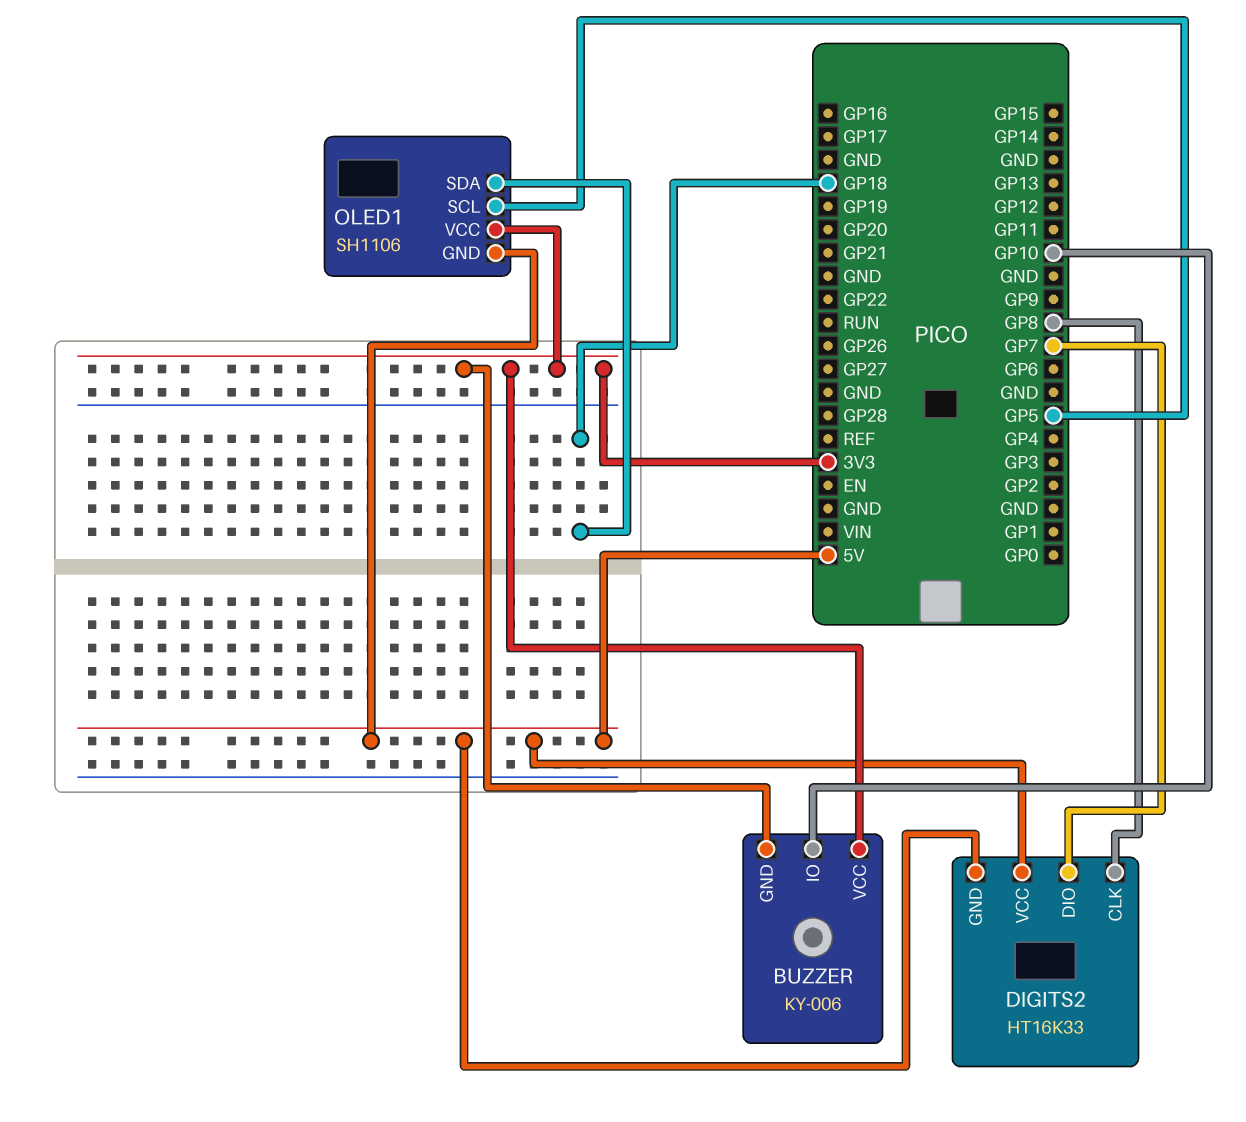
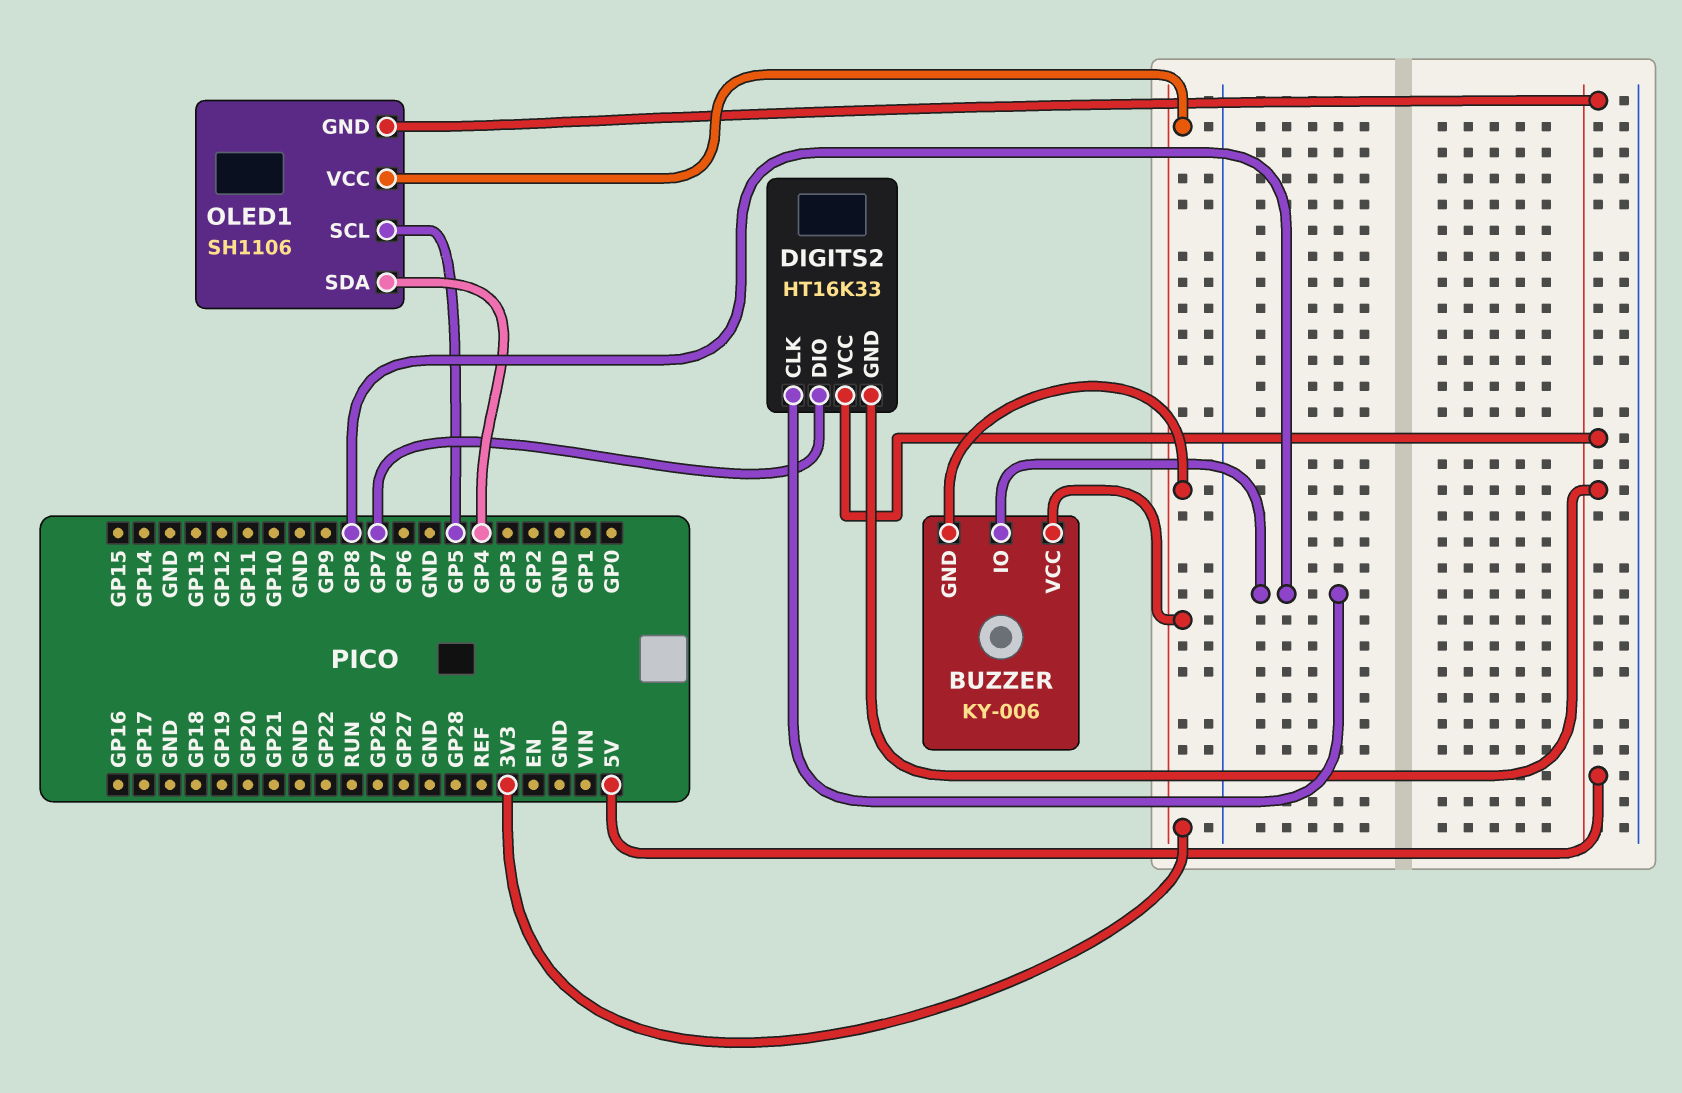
BUZZER pin IO: GP10 -> GP8
OLED1 pin SDA: GP18 -> GP4

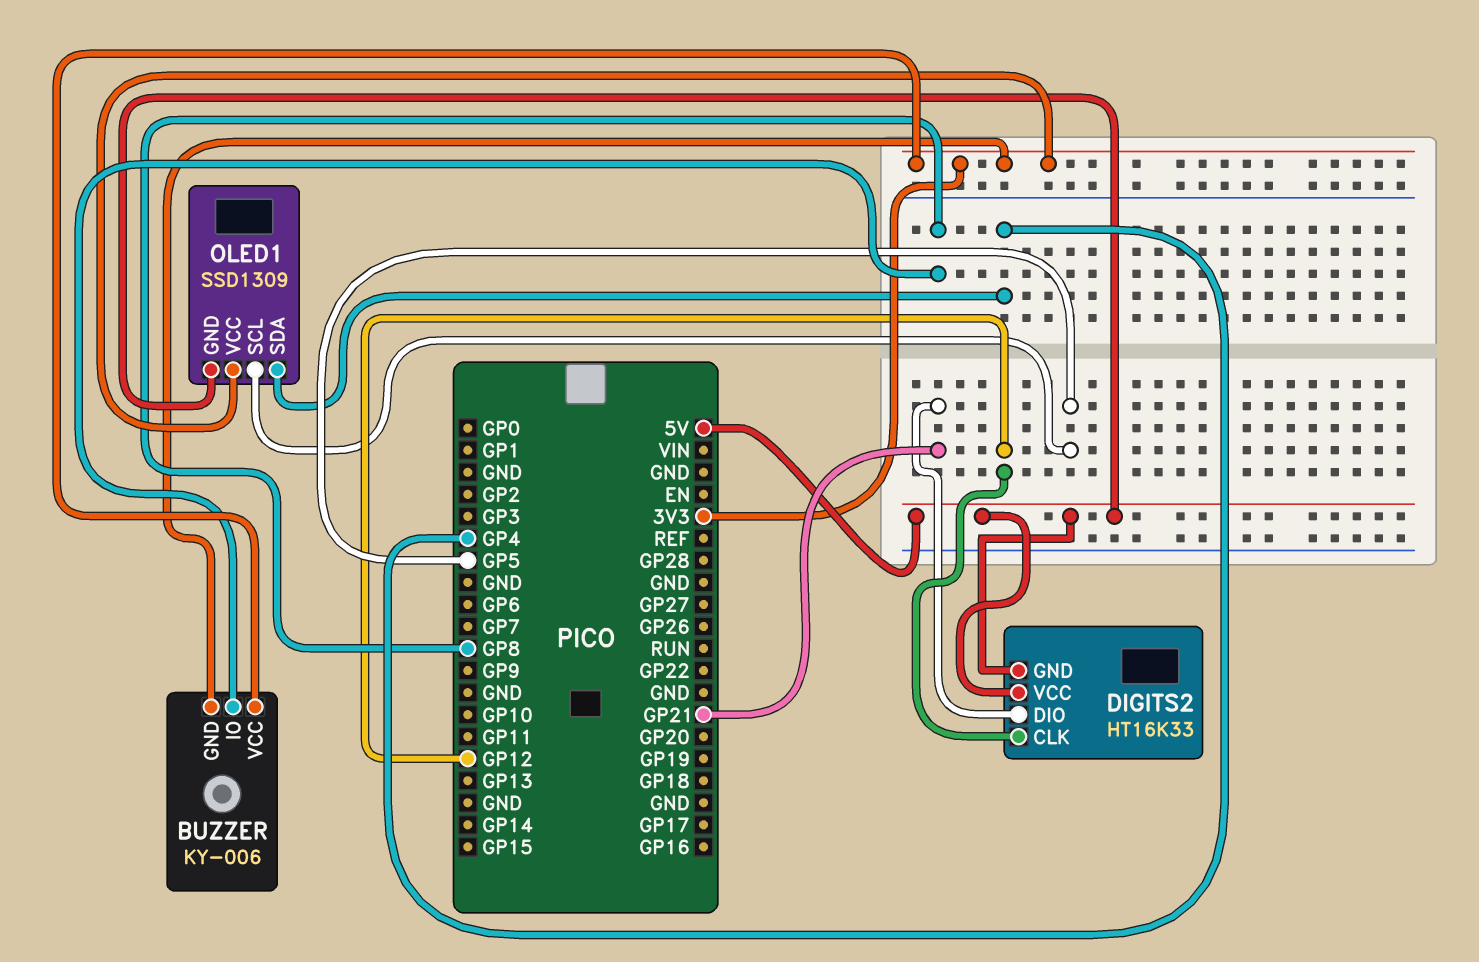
DIGITS2 pin CLK: GP8 -> GP12
DIGITS2 pin DIO: GP7 -> GP21
OLED1: SH1106 -> SSD1309

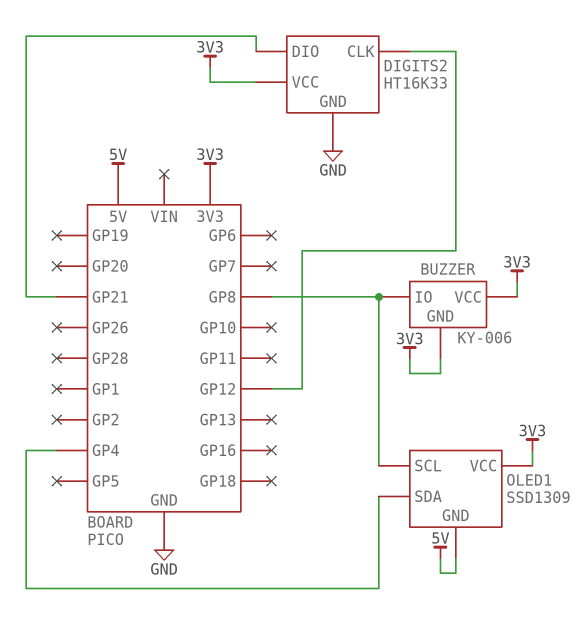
DIGITS2 pin GND: 5V -> GND
DIGITS2 pin VCC: 5V -> 3V3
OLED1 pin SCL: GP5 -> GP8

